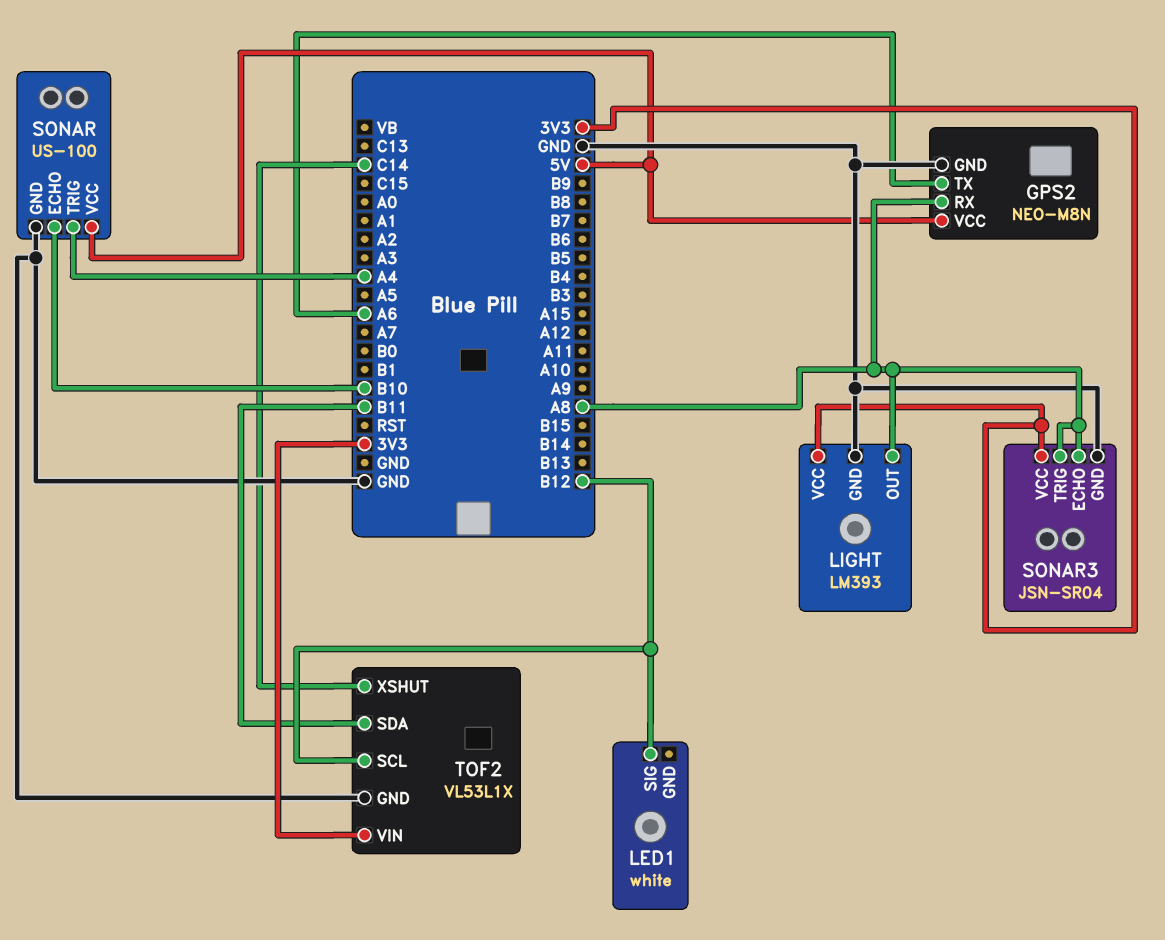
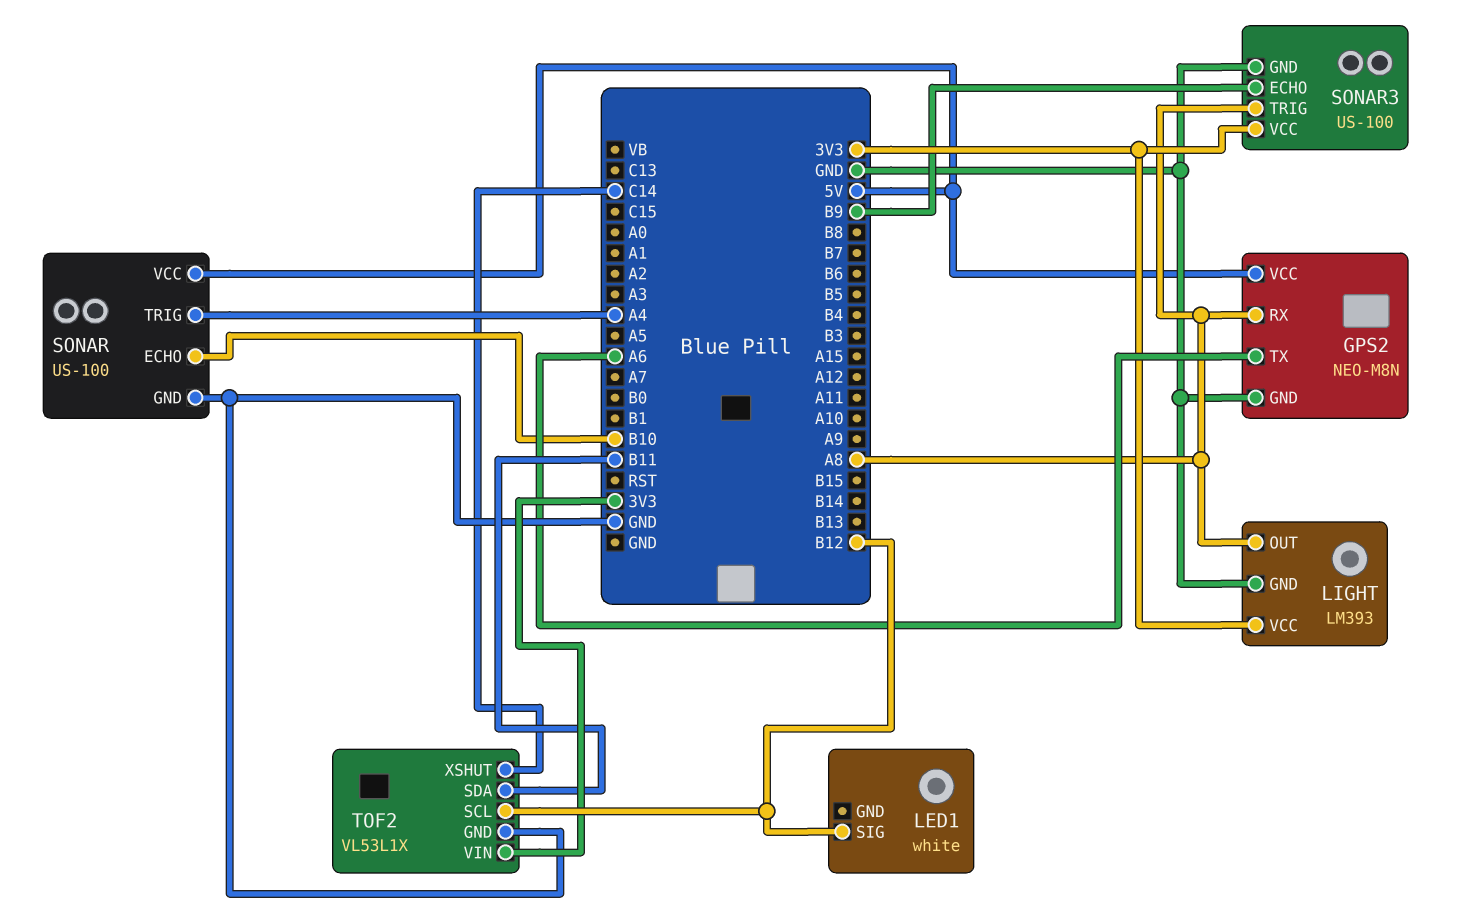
SONAR3: JSN-SR04 -> US-100
SONAR3 pin ECHO: A8 -> B9

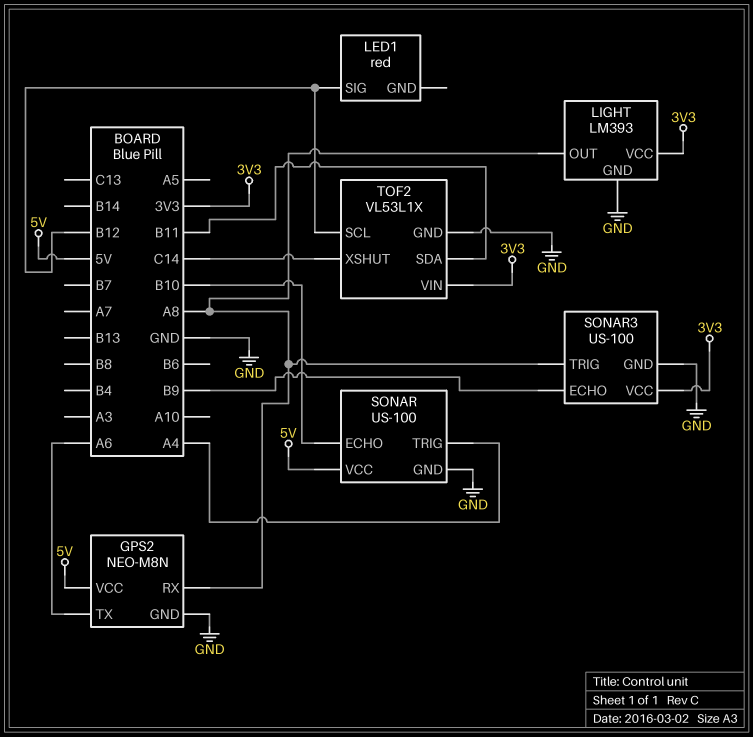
LED1: white -> red

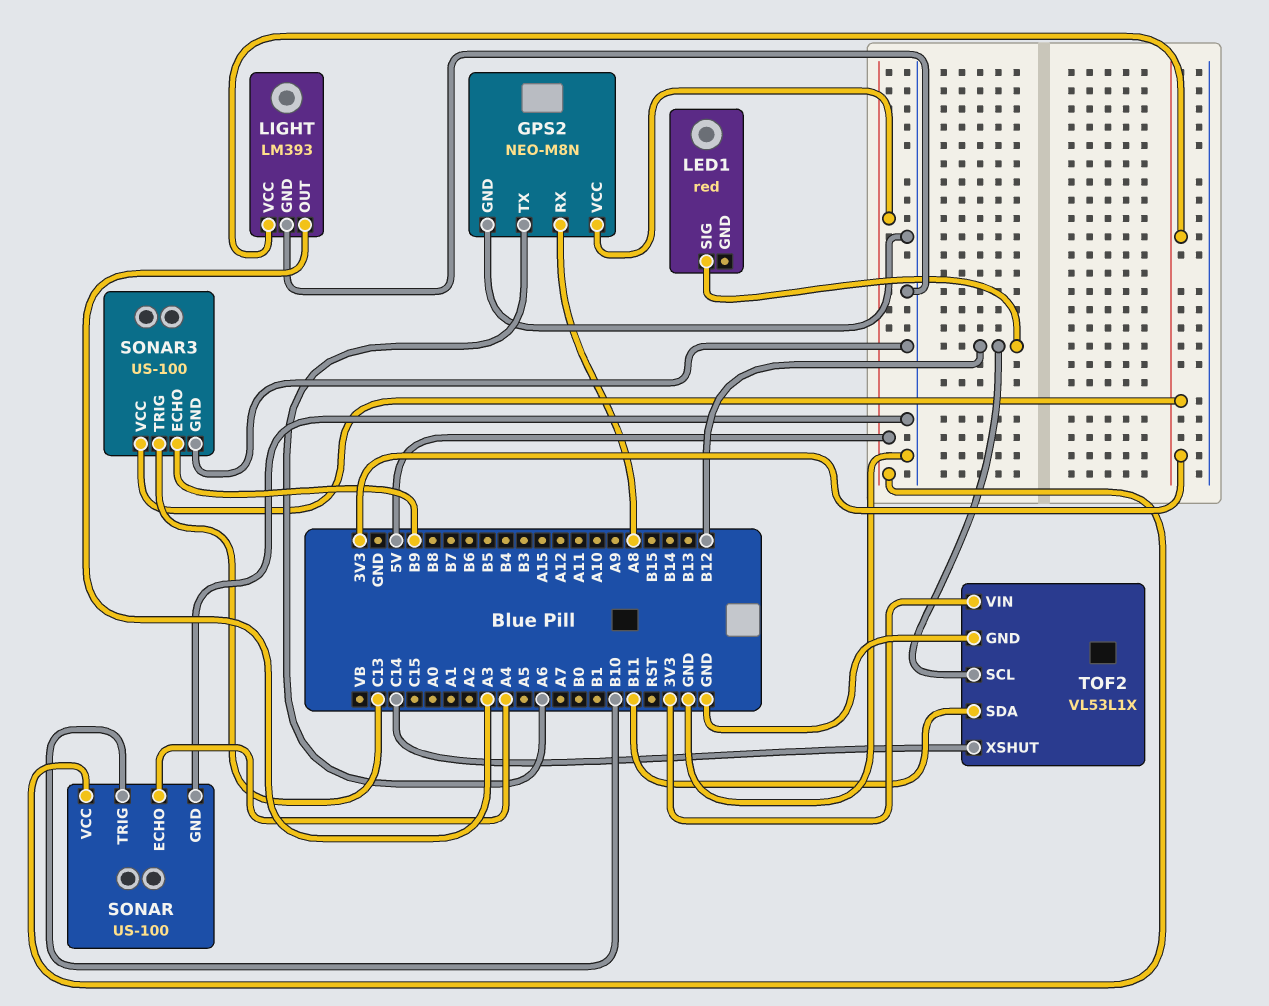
LIGHT pin OUT: A8 -> A3
SONAR pin ECHO: B10 -> A4
SONAR pin TRIG: A4 -> B10
SONAR3 pin TRIG: A8 -> C13

